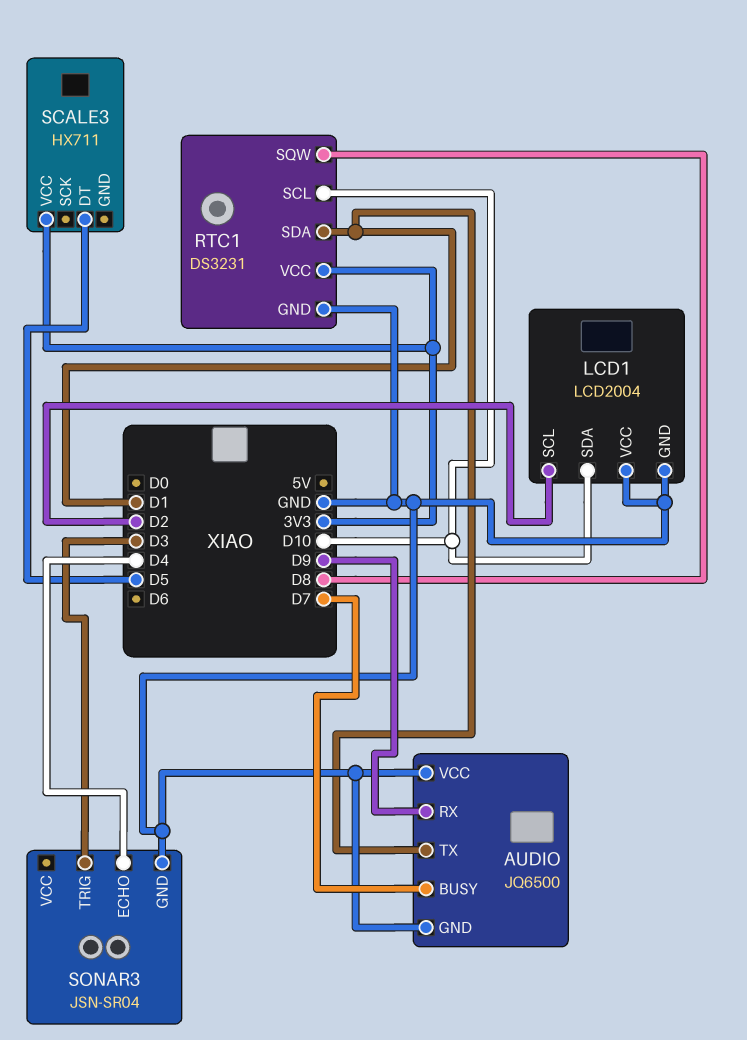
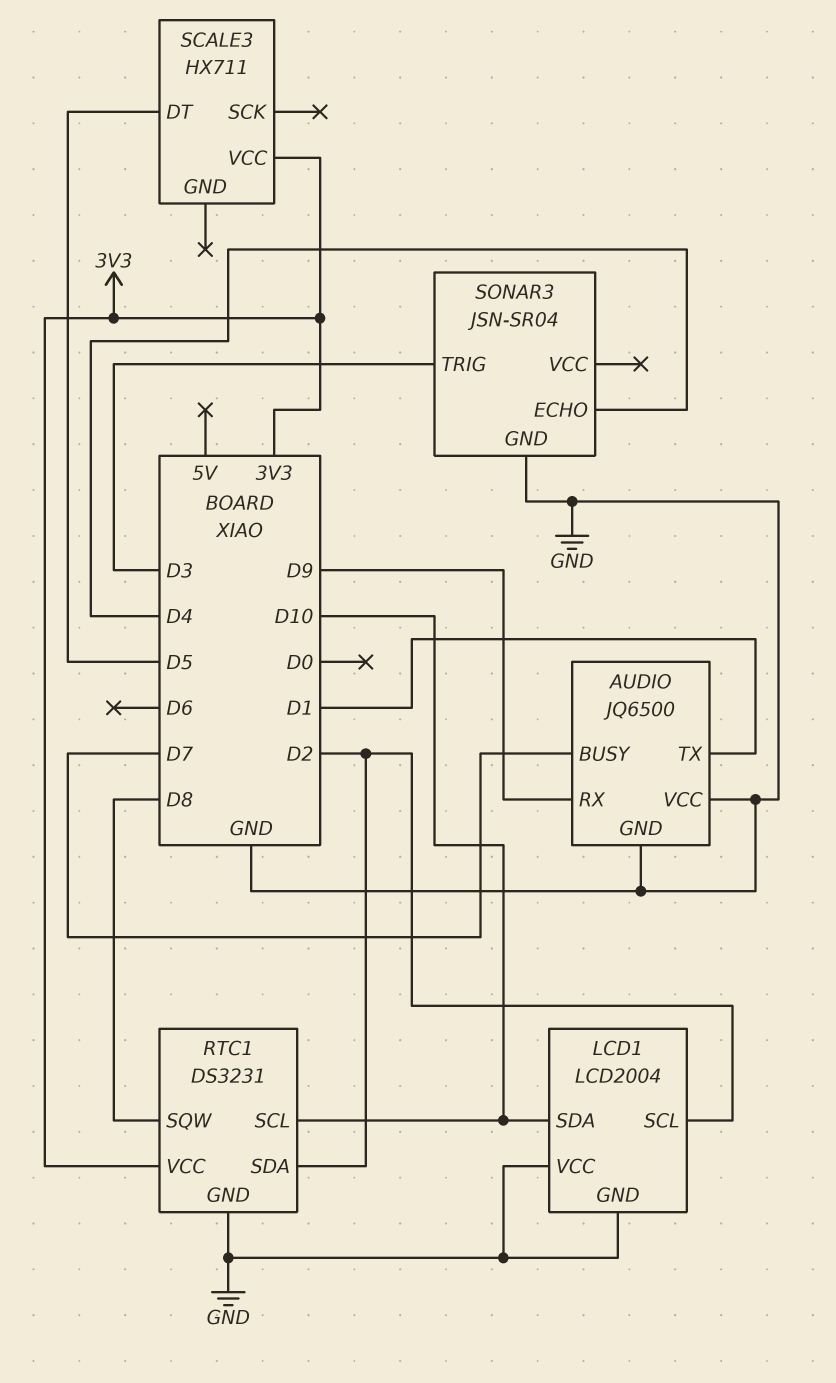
RTC1 pin SDA: D1 -> D2

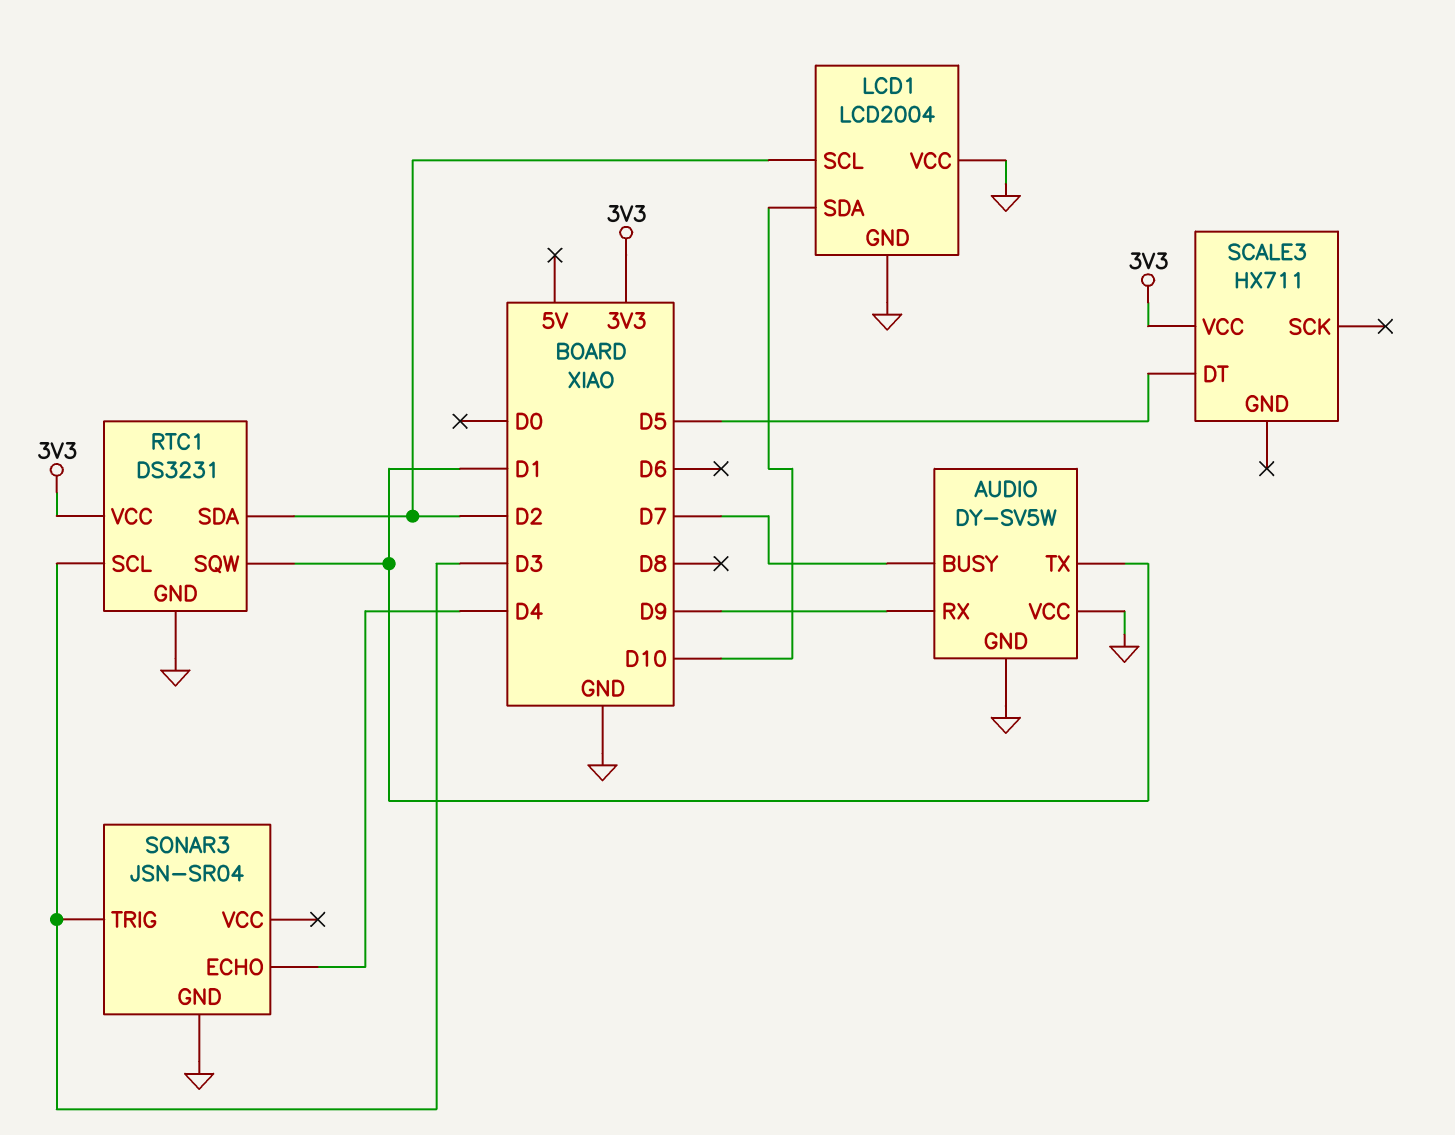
AUDIO: JQ6500 -> DY-SV5W
RTC1 pin SCL: D10 -> D3
RTC1 pin SQW: D8 -> D1

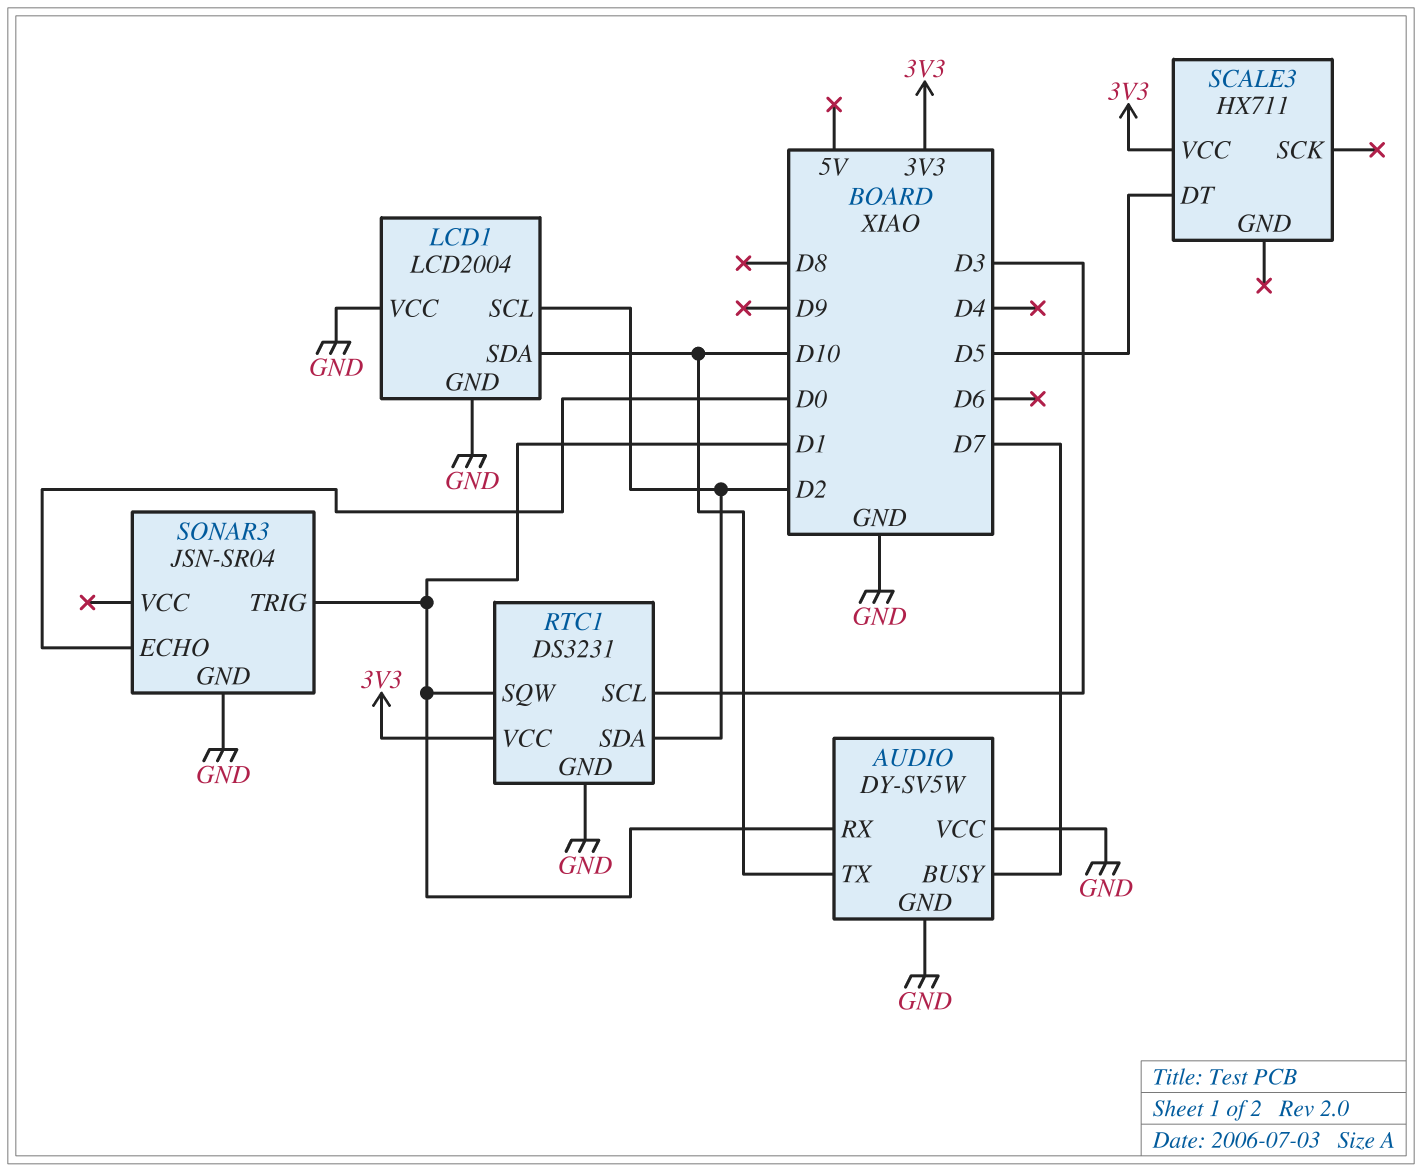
AUDIO pin RX: D9 -> D1
AUDIO pin TX: D1 -> D10
SONAR3 pin ECHO: D4 -> D0
SONAR3 pin TRIG: D3 -> D1

